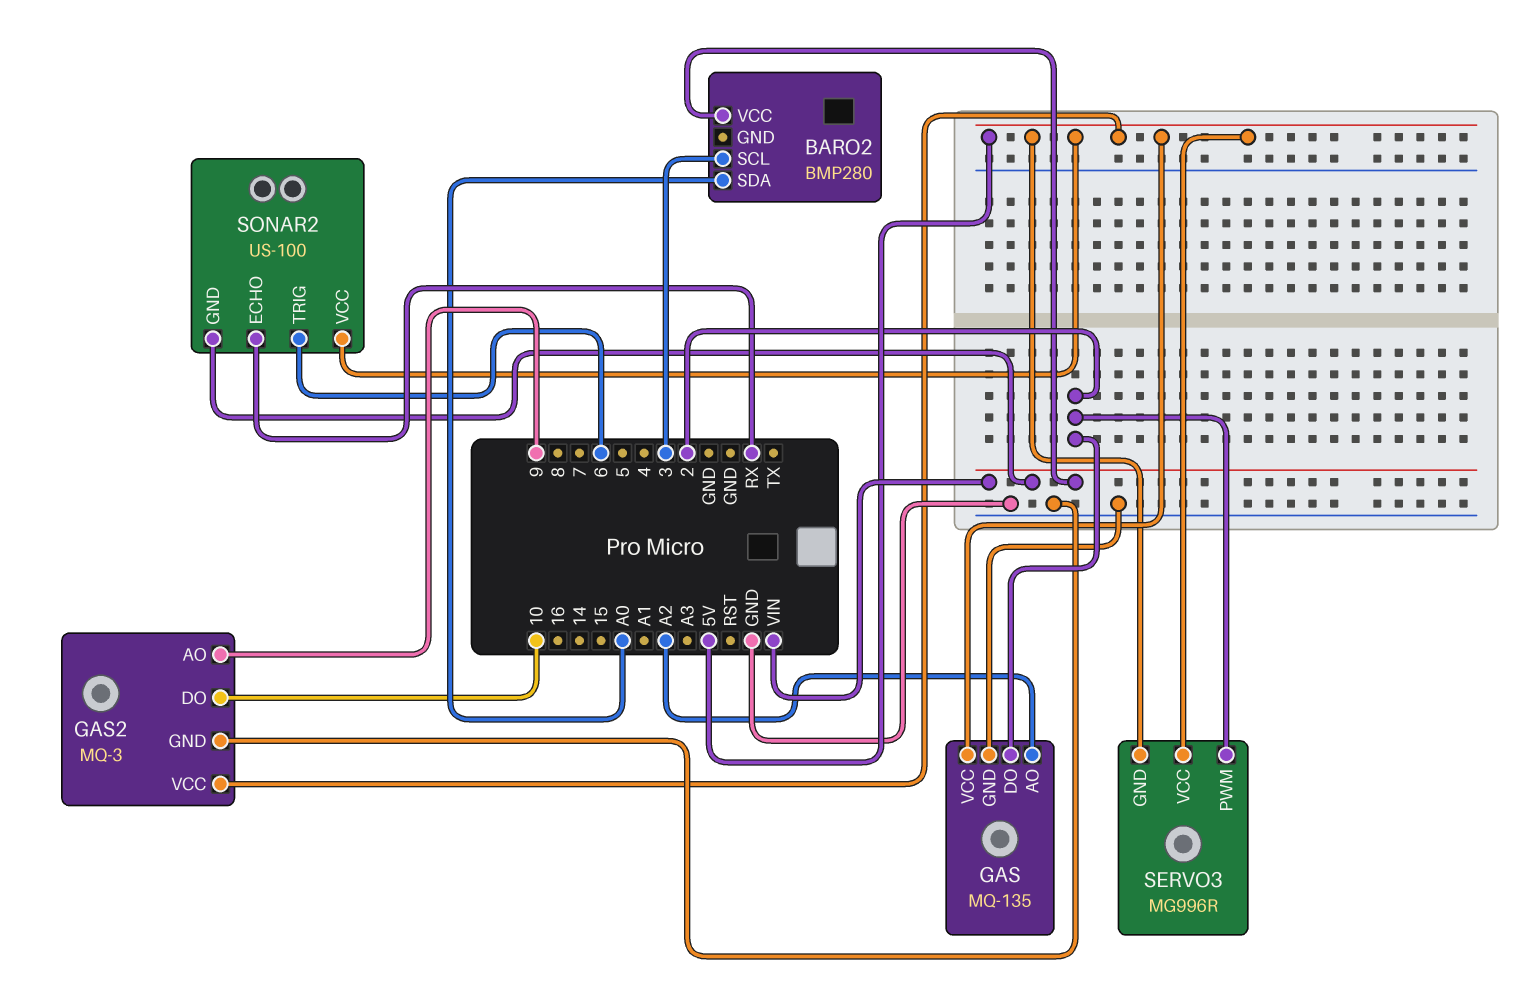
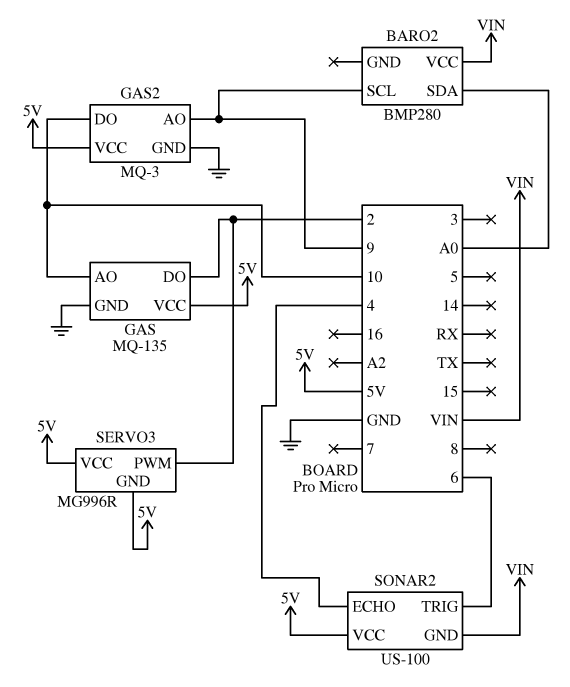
BARO2 pin SCL: 3 -> 9
GAS pin AO: A2 -> 10
SONAR2 pin ECHO: RX -> 4

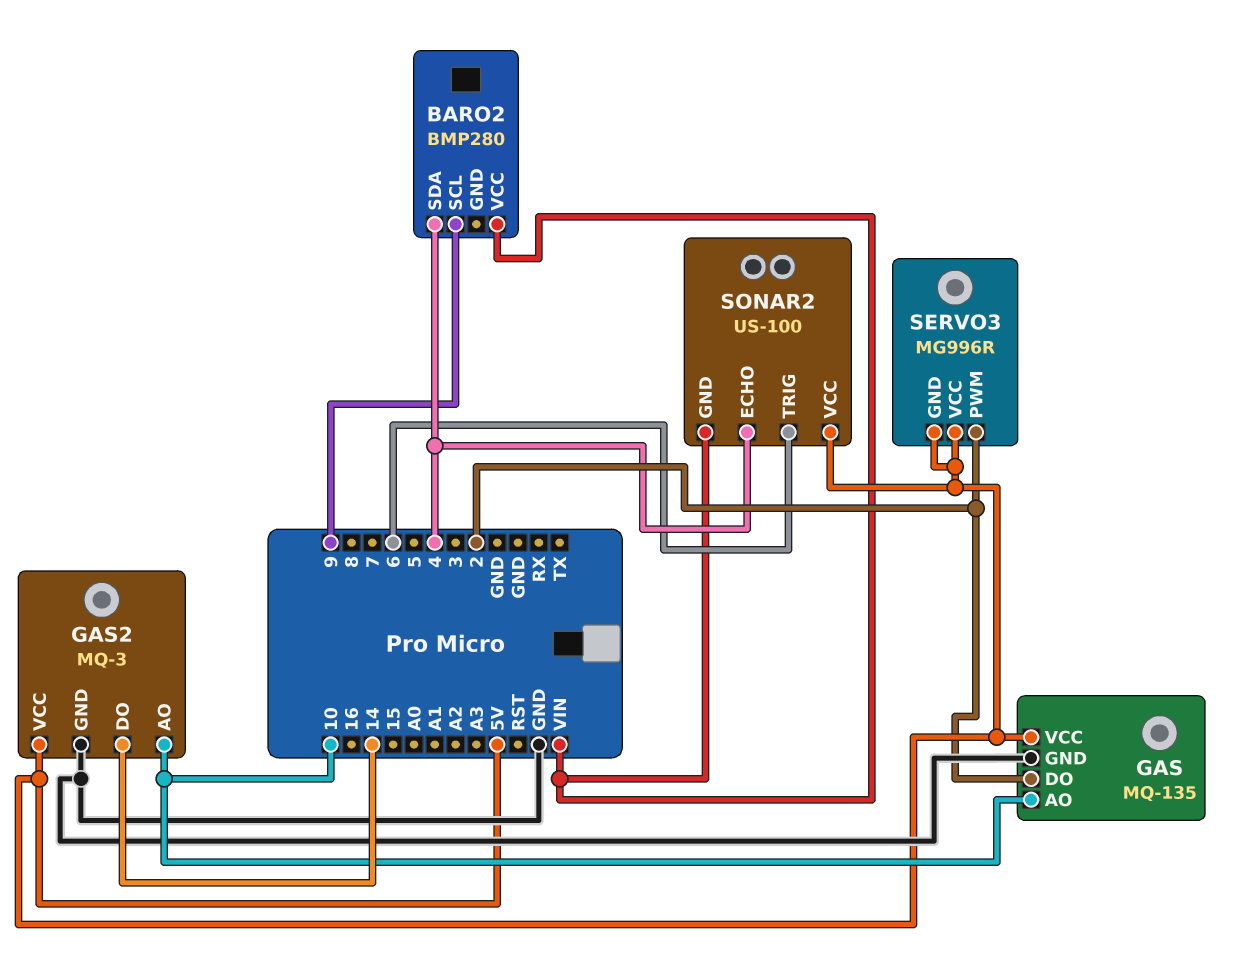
BARO2 pin SDA: A0 -> 4
GAS2 pin AO: 9 -> 10
GAS2 pin DO: 10 -> 14

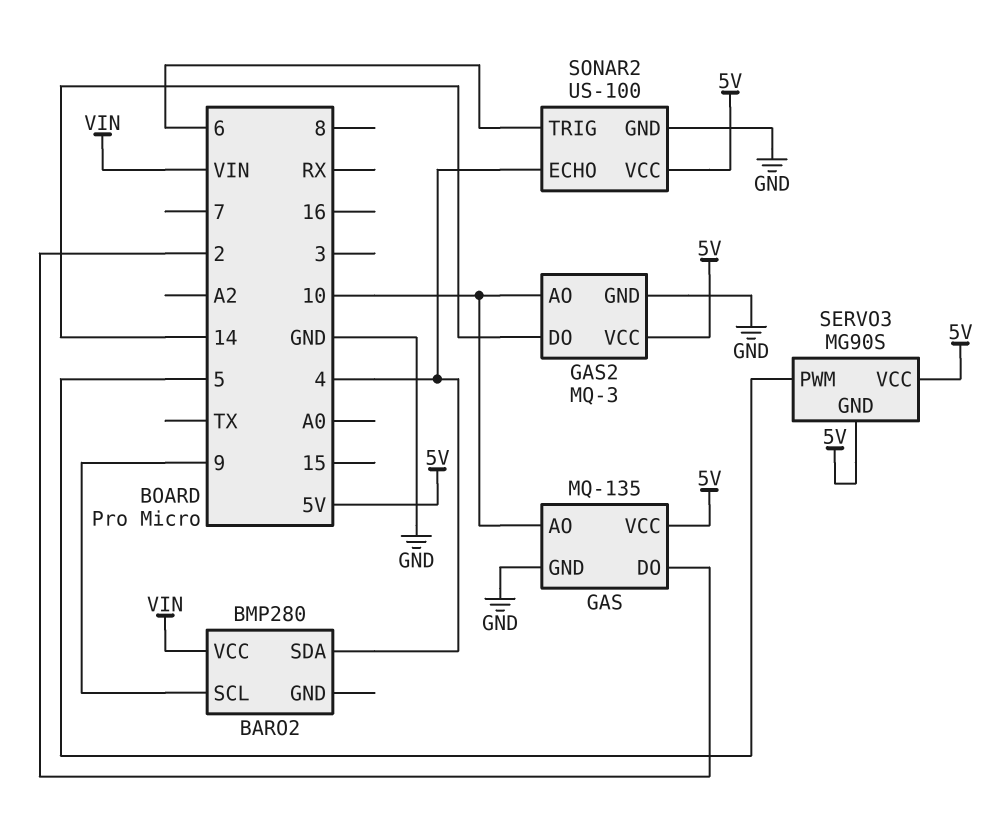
SERVO3: MG996R -> MG90S
SERVO3 pin PWM: 2 -> 5
SONAR2 pin GND: VIN -> GND

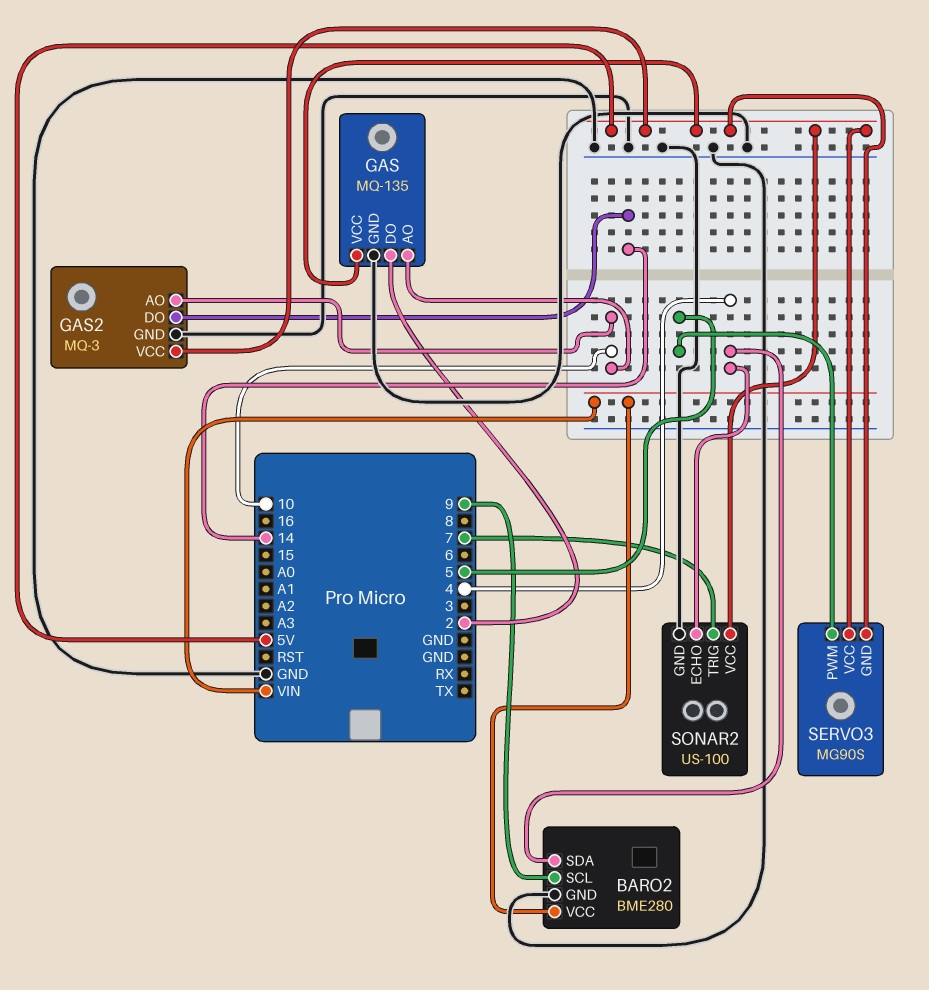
BARO2: BMP280 -> BME280
BARO2 pin GND: none -> GND
SONAR2 pin TRIG: 6 -> 7

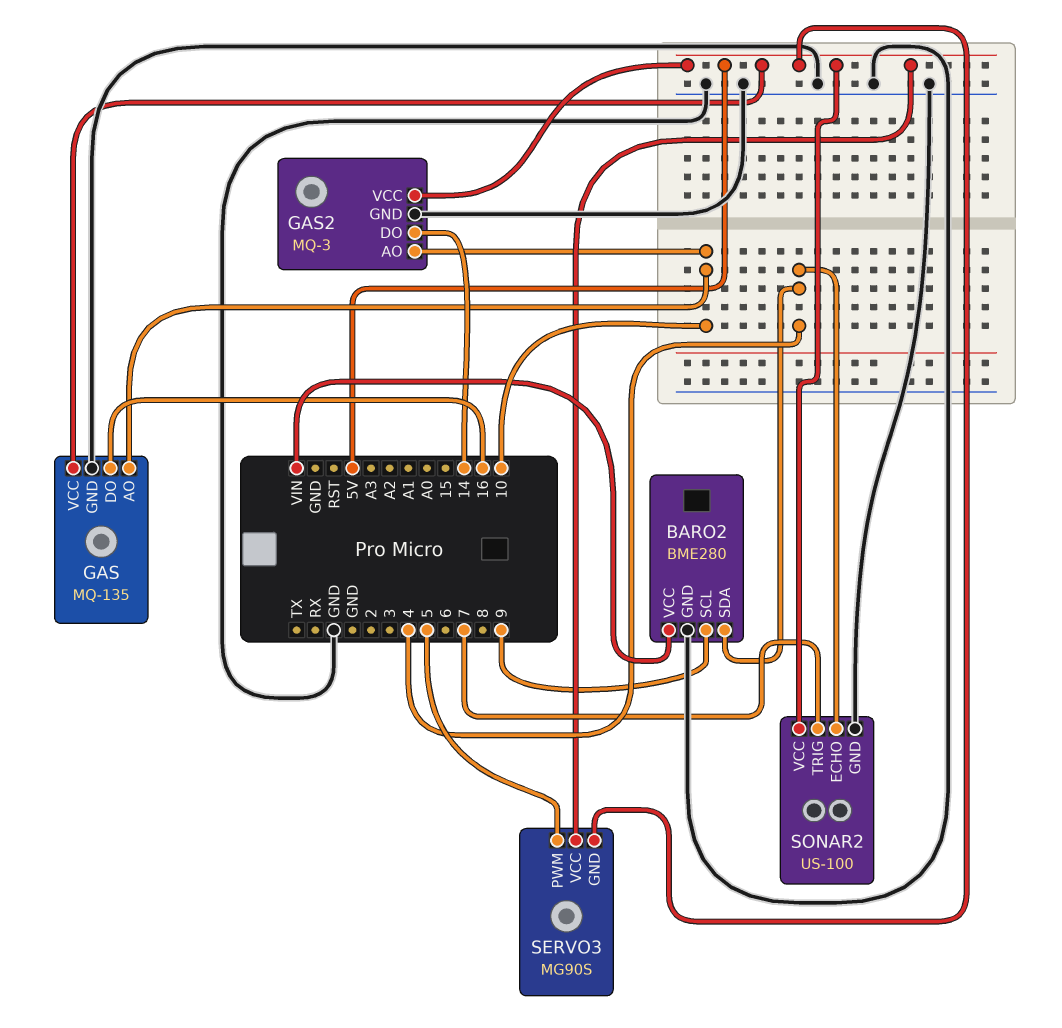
GAS pin DO: 2 -> 16

